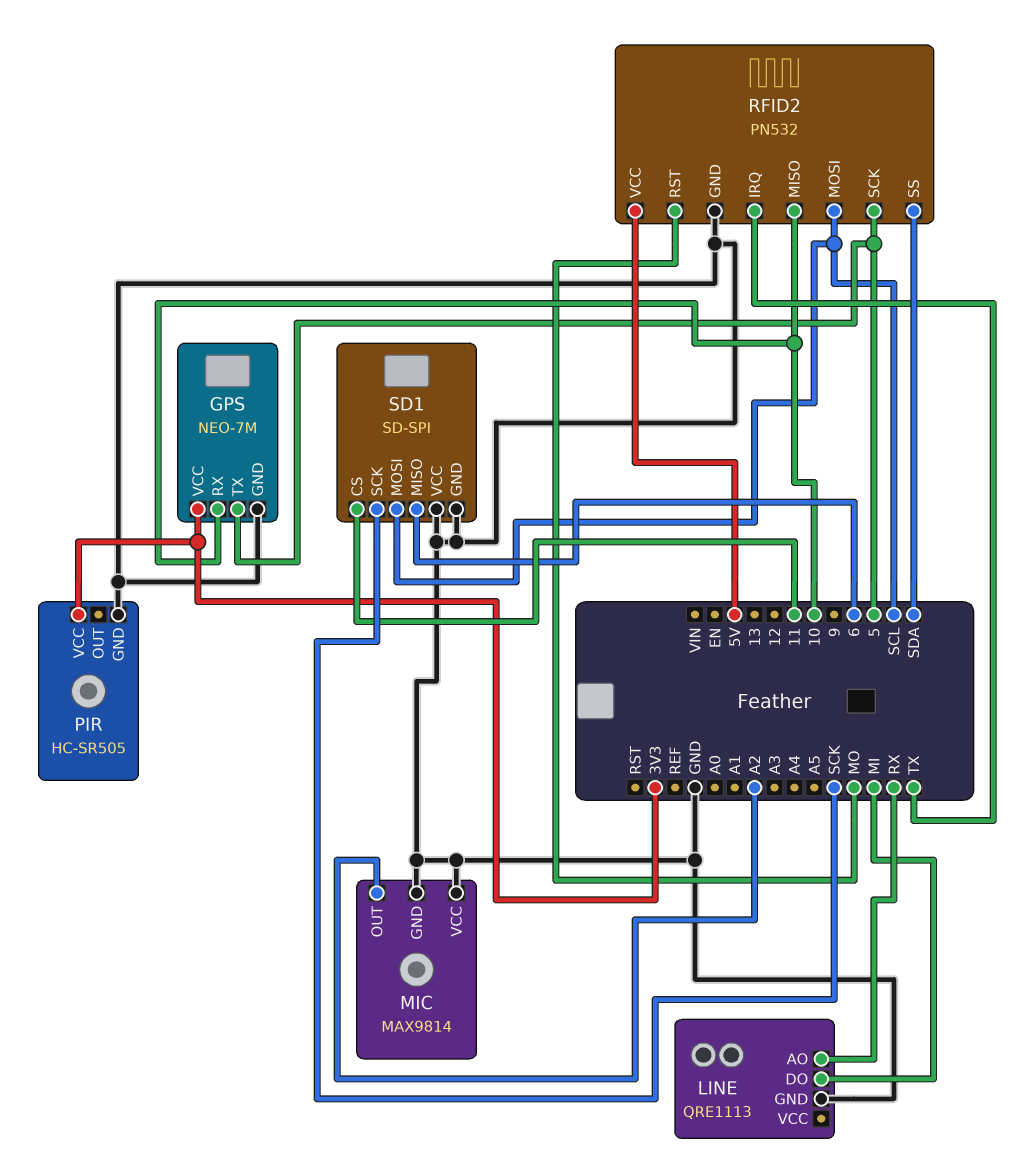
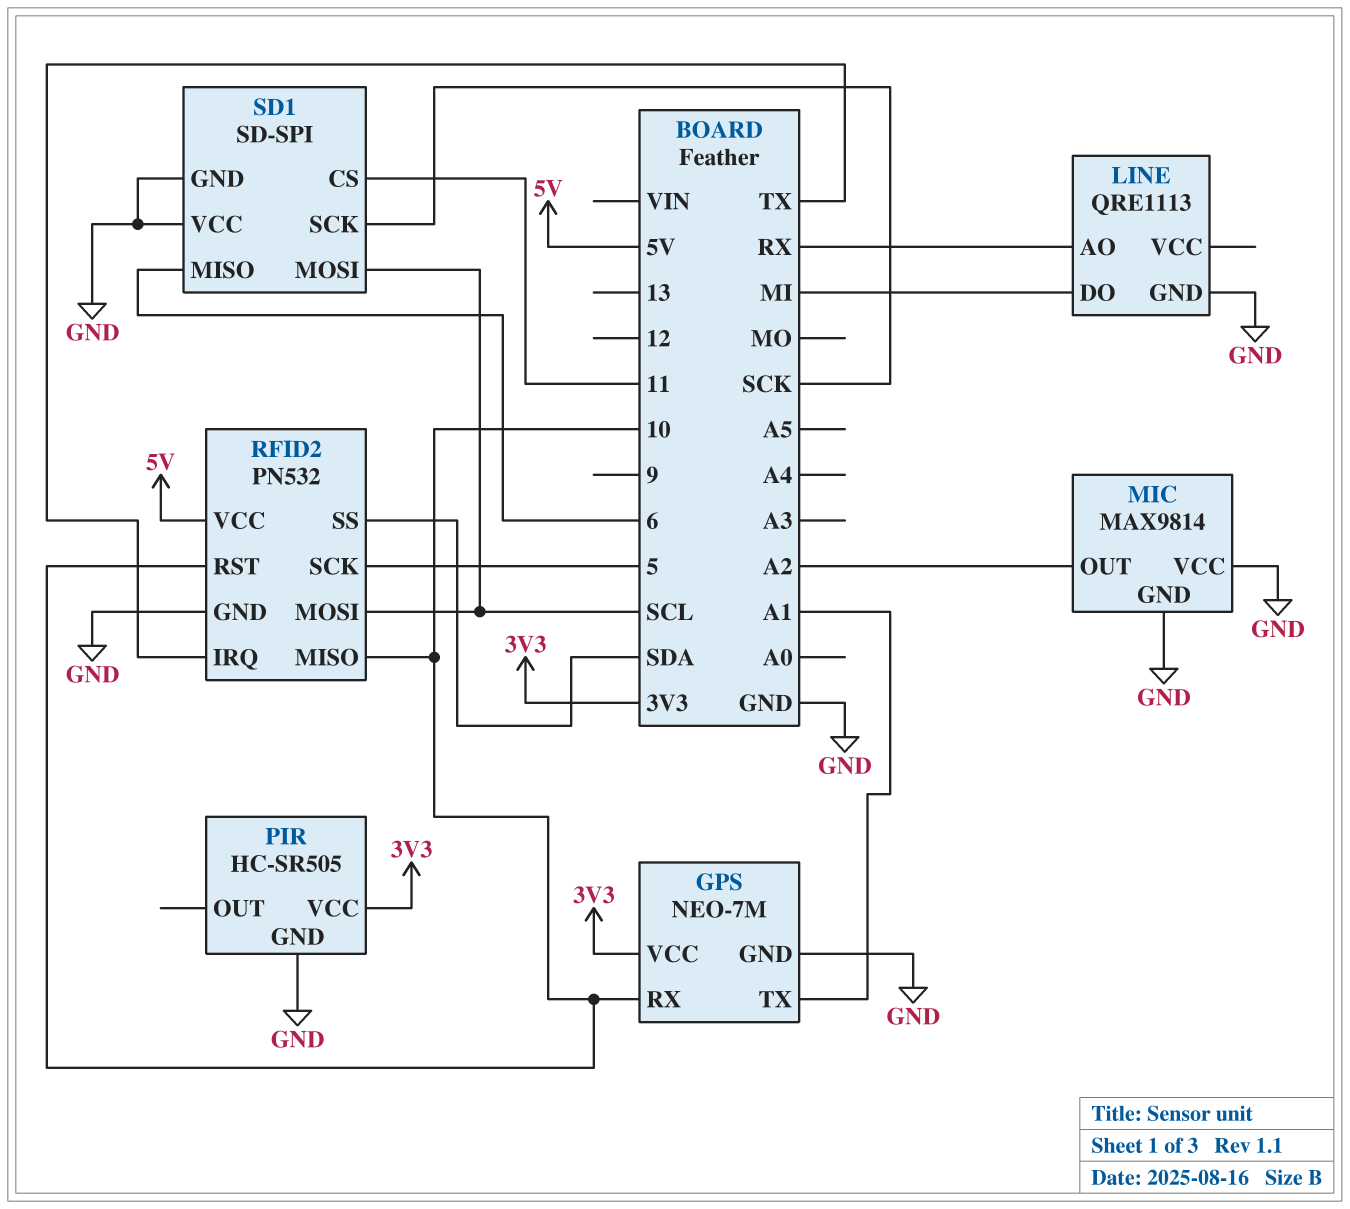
GPS pin TX: 5 -> A1
RFID2 pin RST: MO -> 10

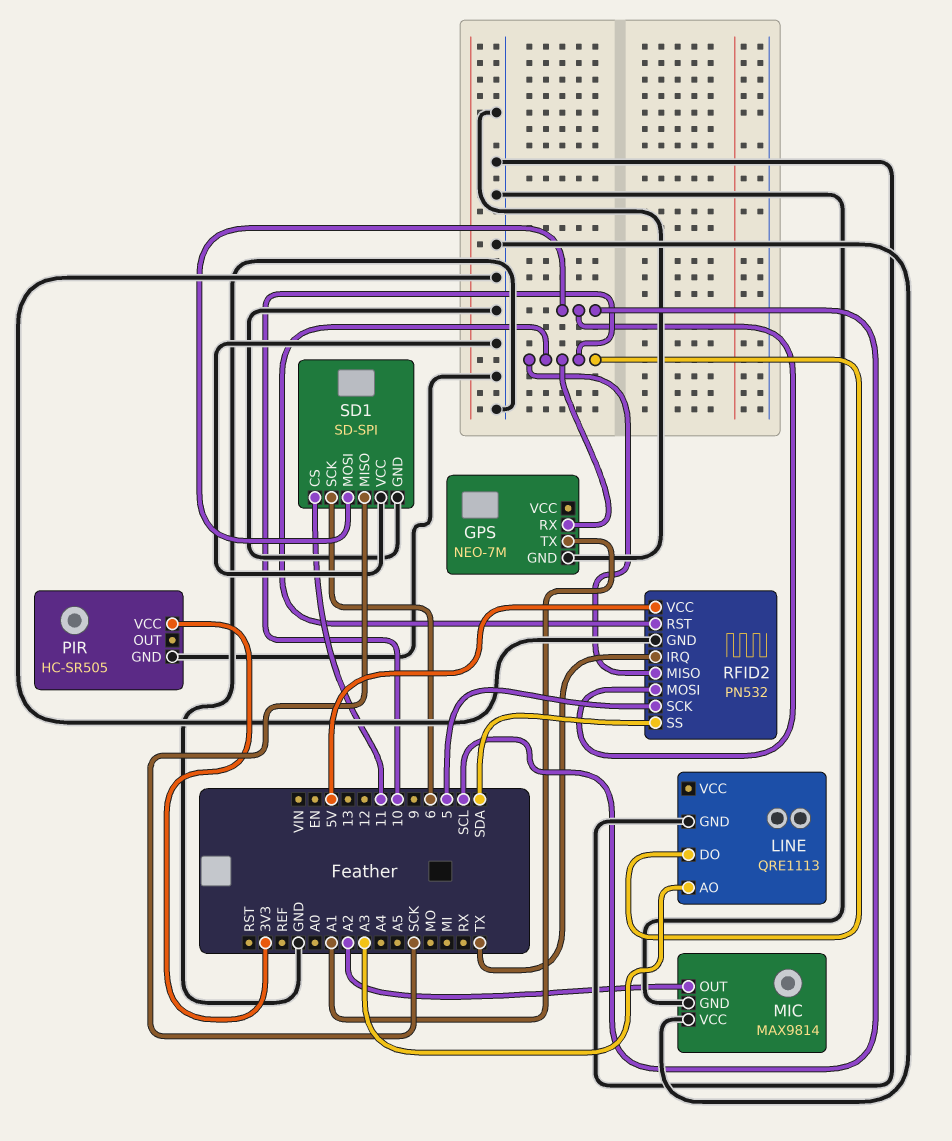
GPS pin VCC: 3V3 -> none
LINE pin AO: RX -> A3
LINE pin DO: MI -> 10
SD1 pin MISO: 6 -> SCK
SD1 pin SCK: SCK -> 6

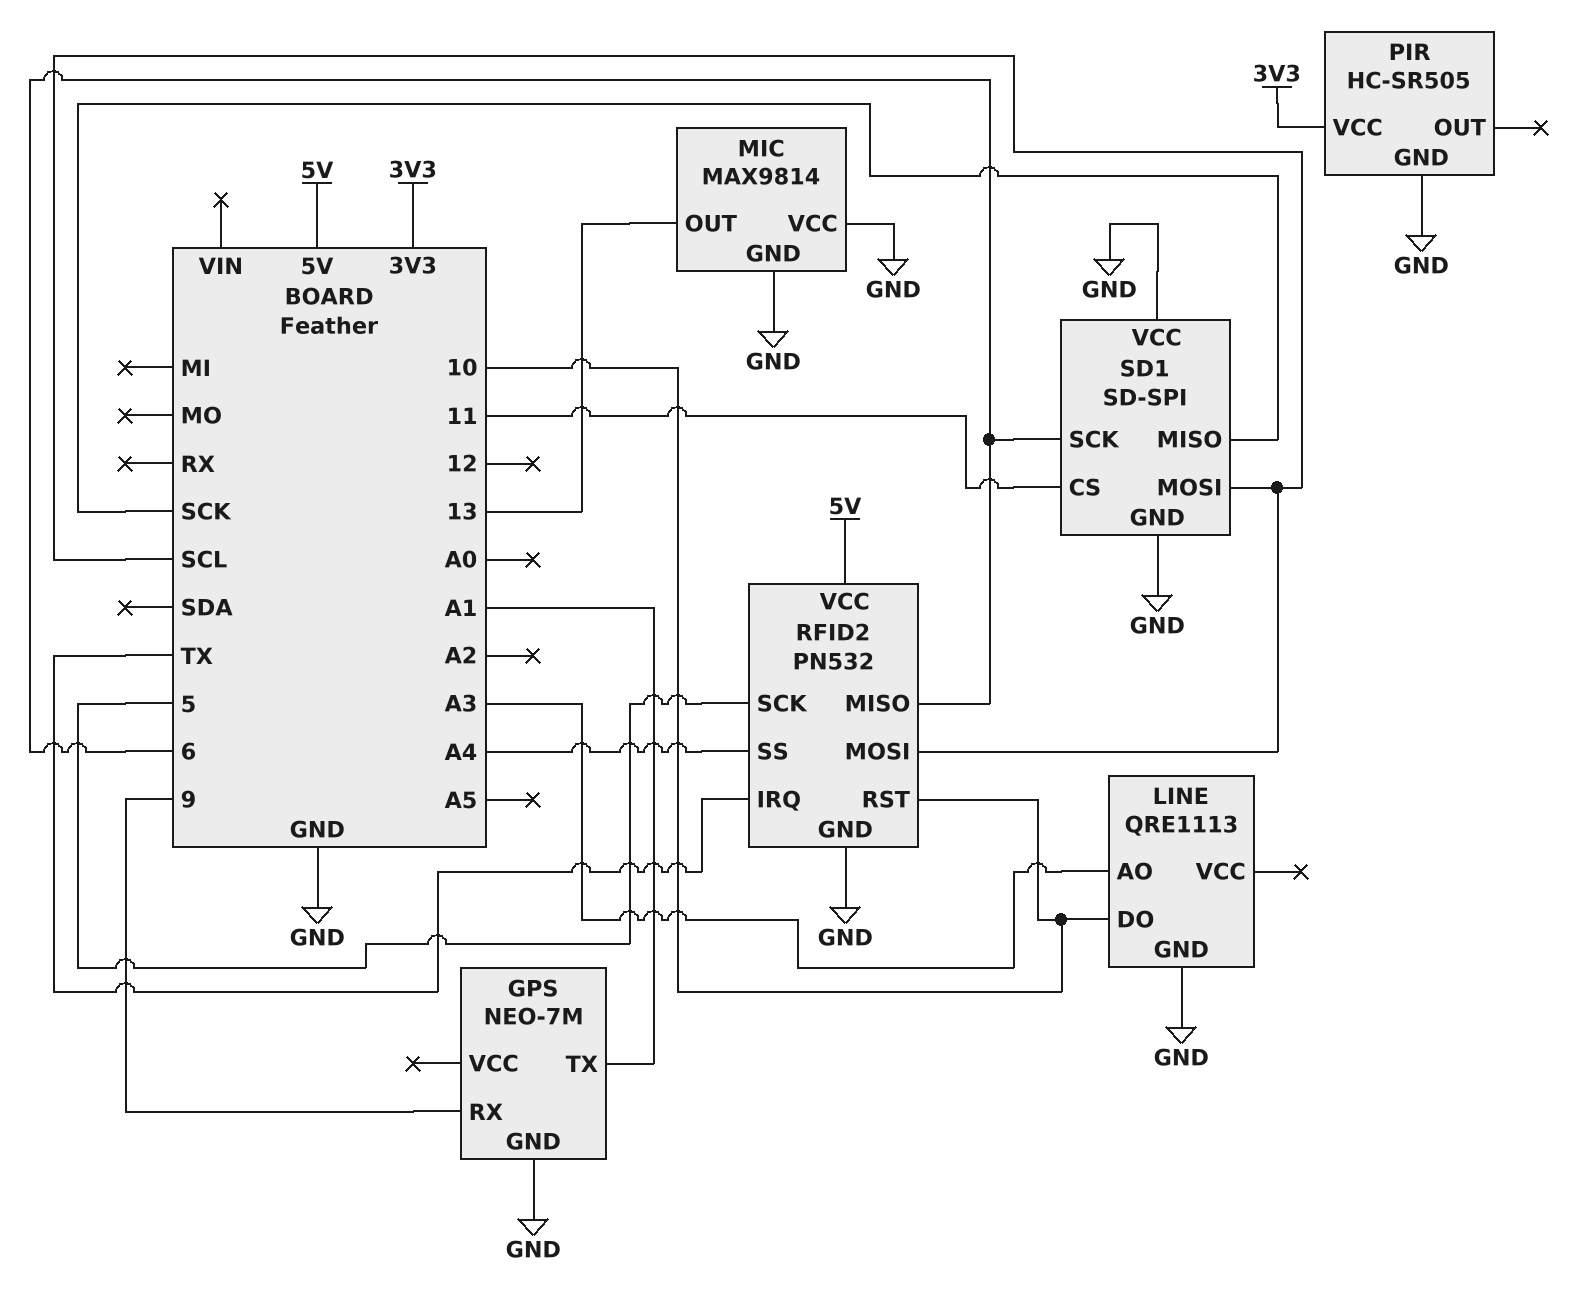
GPS pin RX: 10 -> 9
MIC pin OUT: A2 -> 13
RFID2 pin MISO: 10 -> 6
RFID2 pin SS: SDA -> A4

